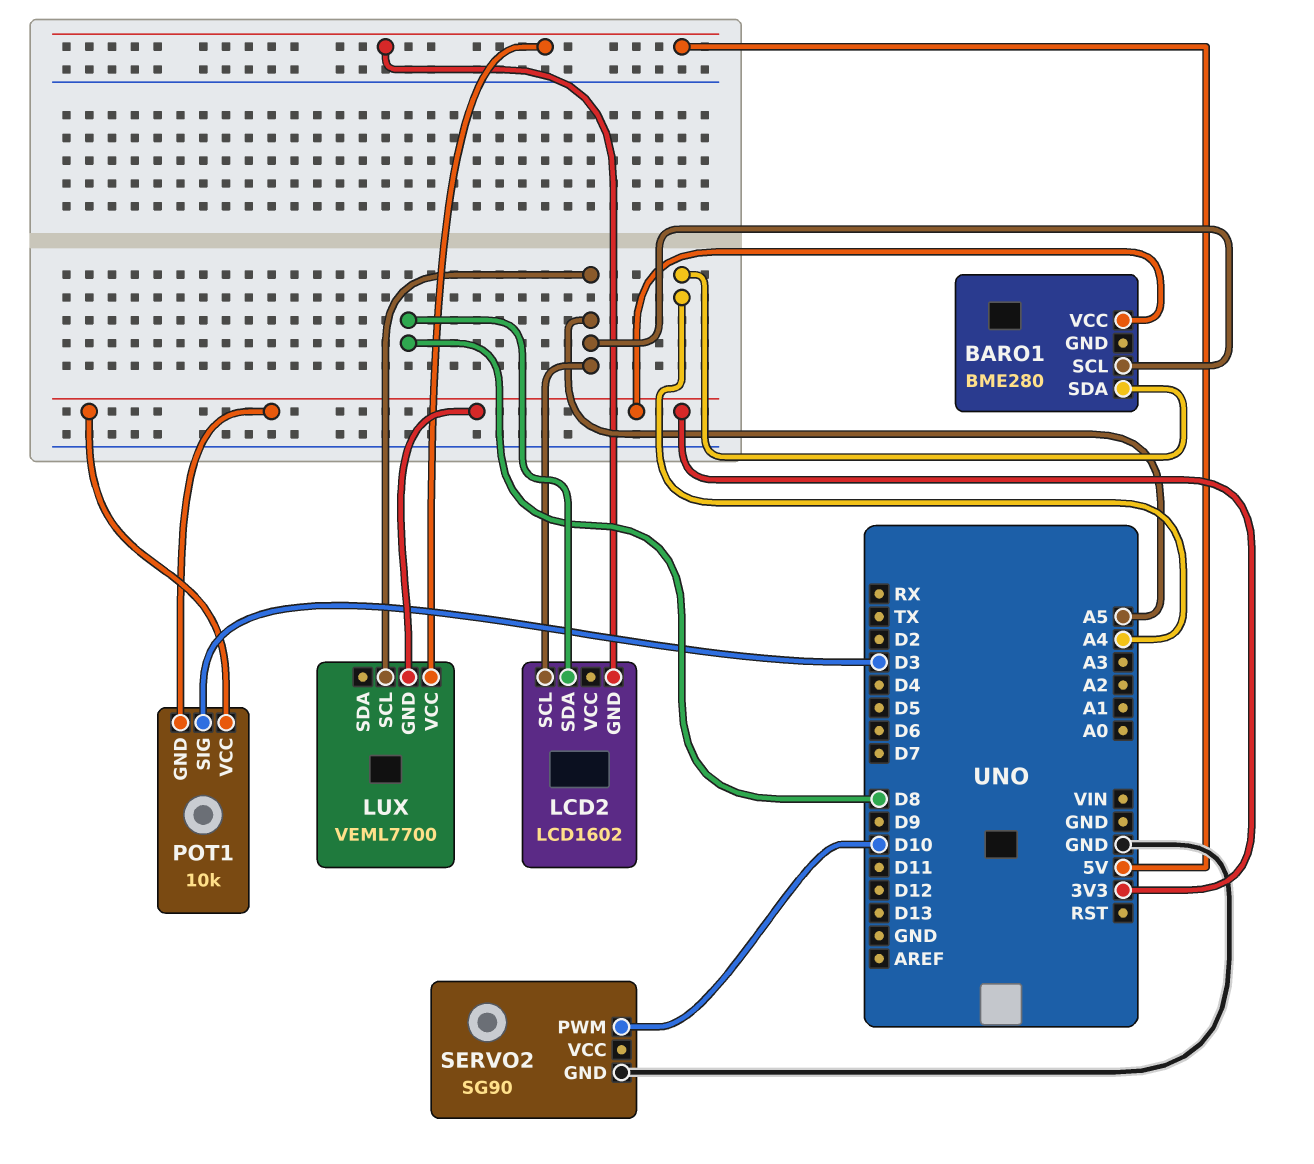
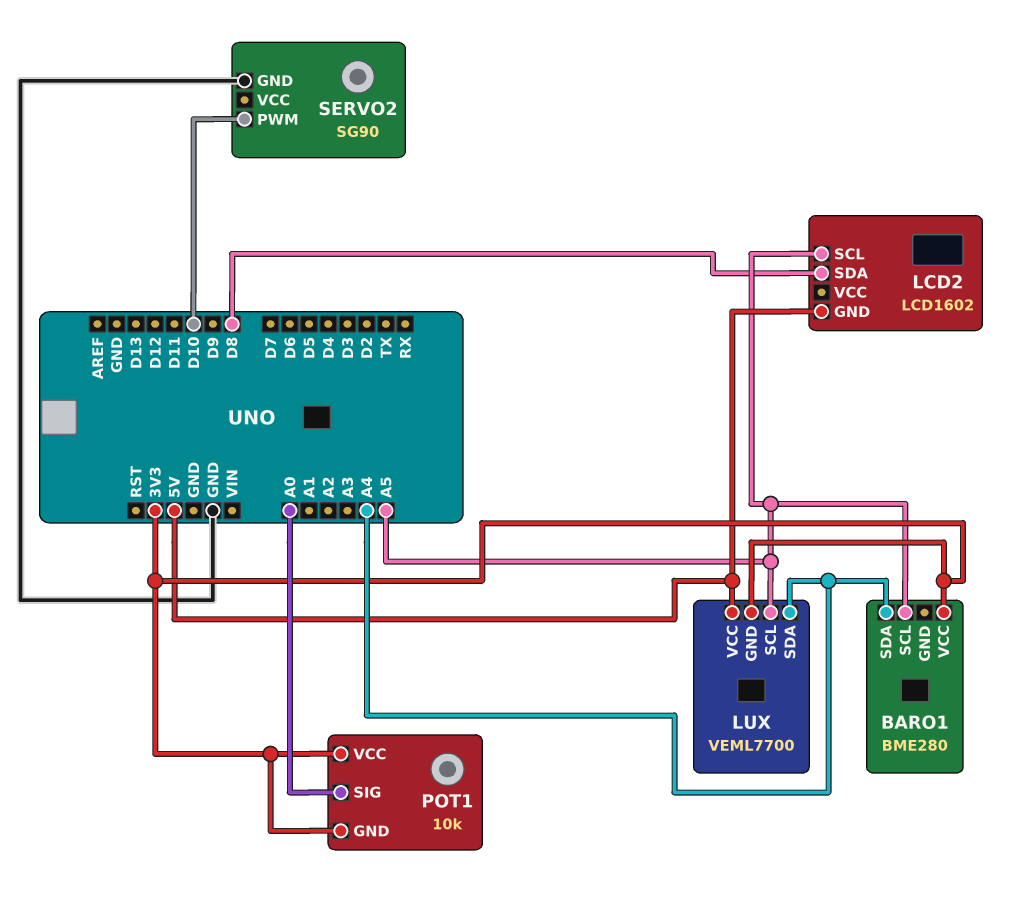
LUX pin SDA: none -> A4
POT1 pin SIG: D3 -> A0

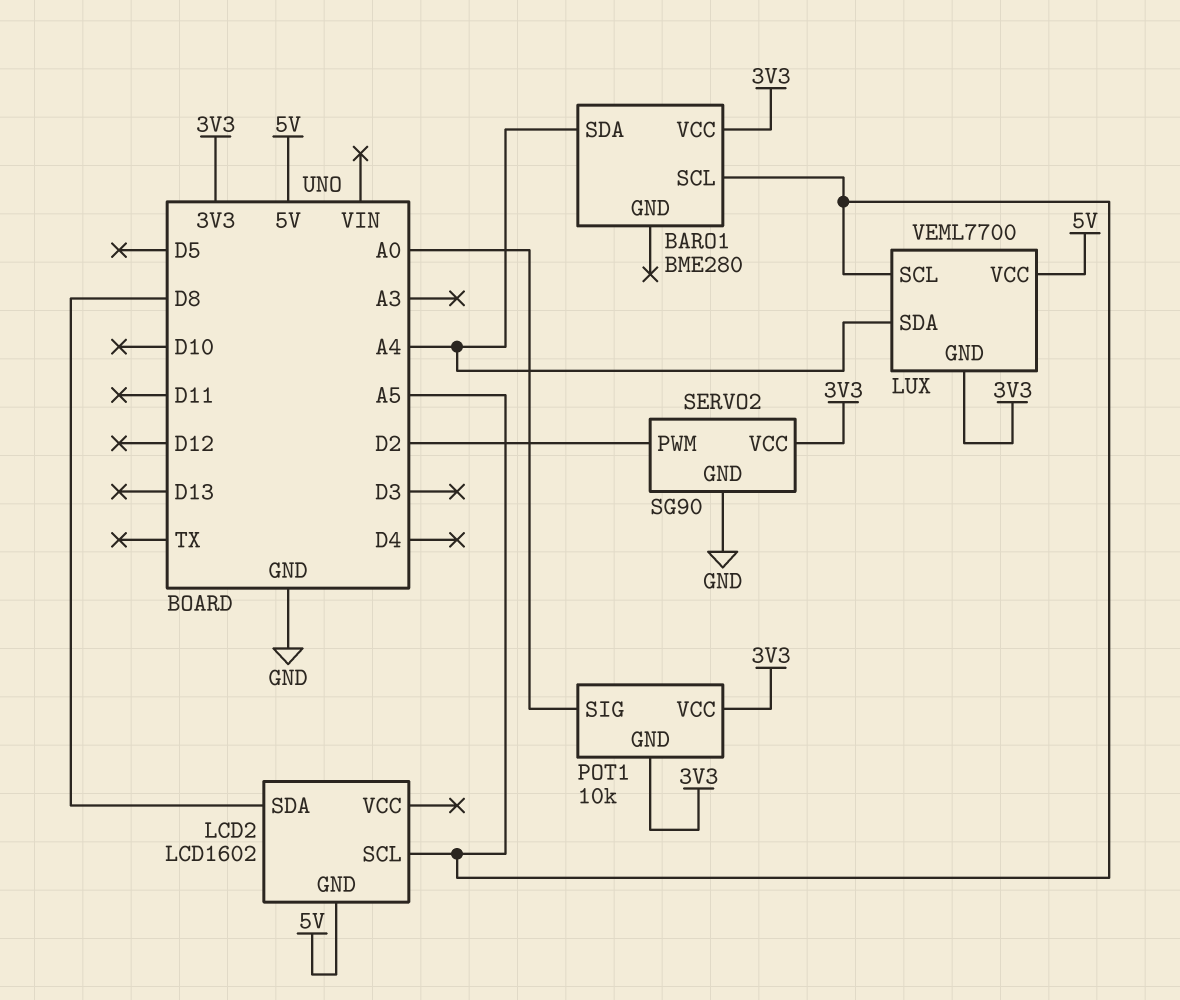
SERVO2 pin PWM: D10 -> D2
SERVO2 pin VCC: none -> 3V3

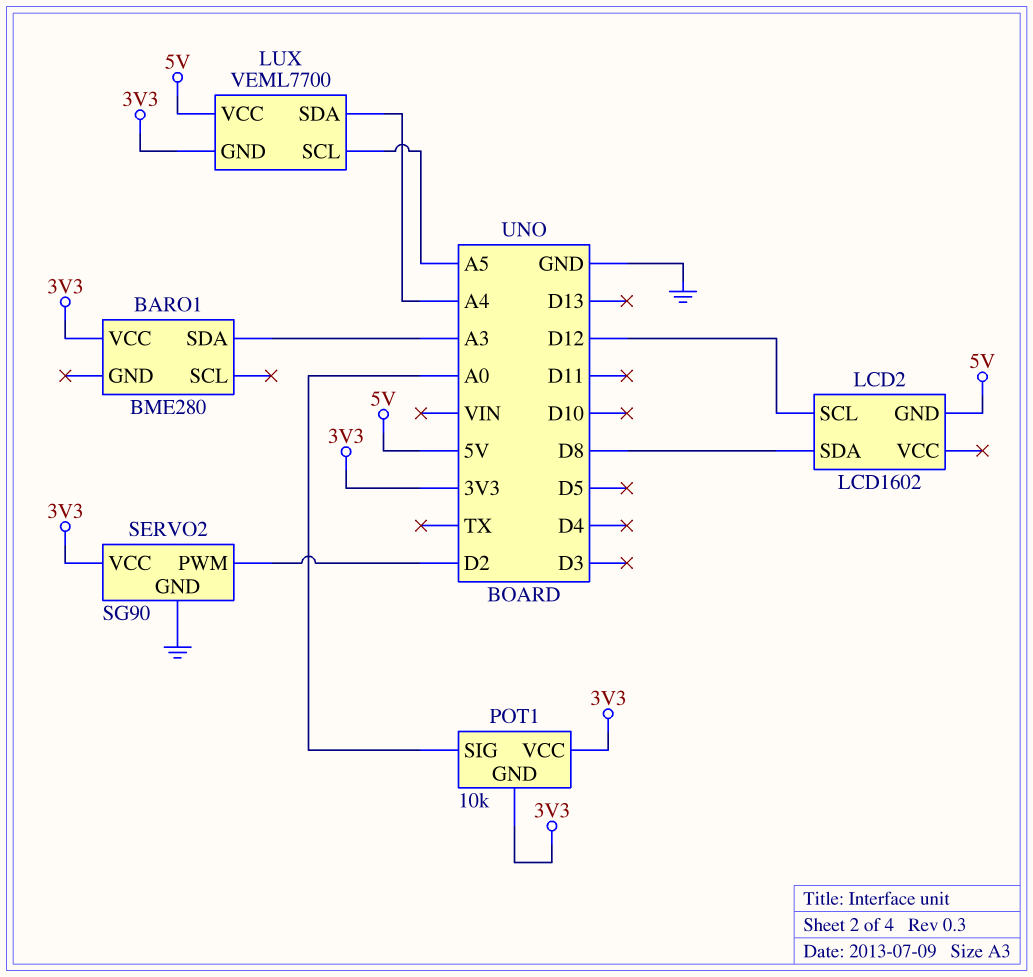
BARO1 pin SCL: A5 -> none
BARO1 pin SDA: A4 -> A3
LCD2 pin SCL: A5 -> D12

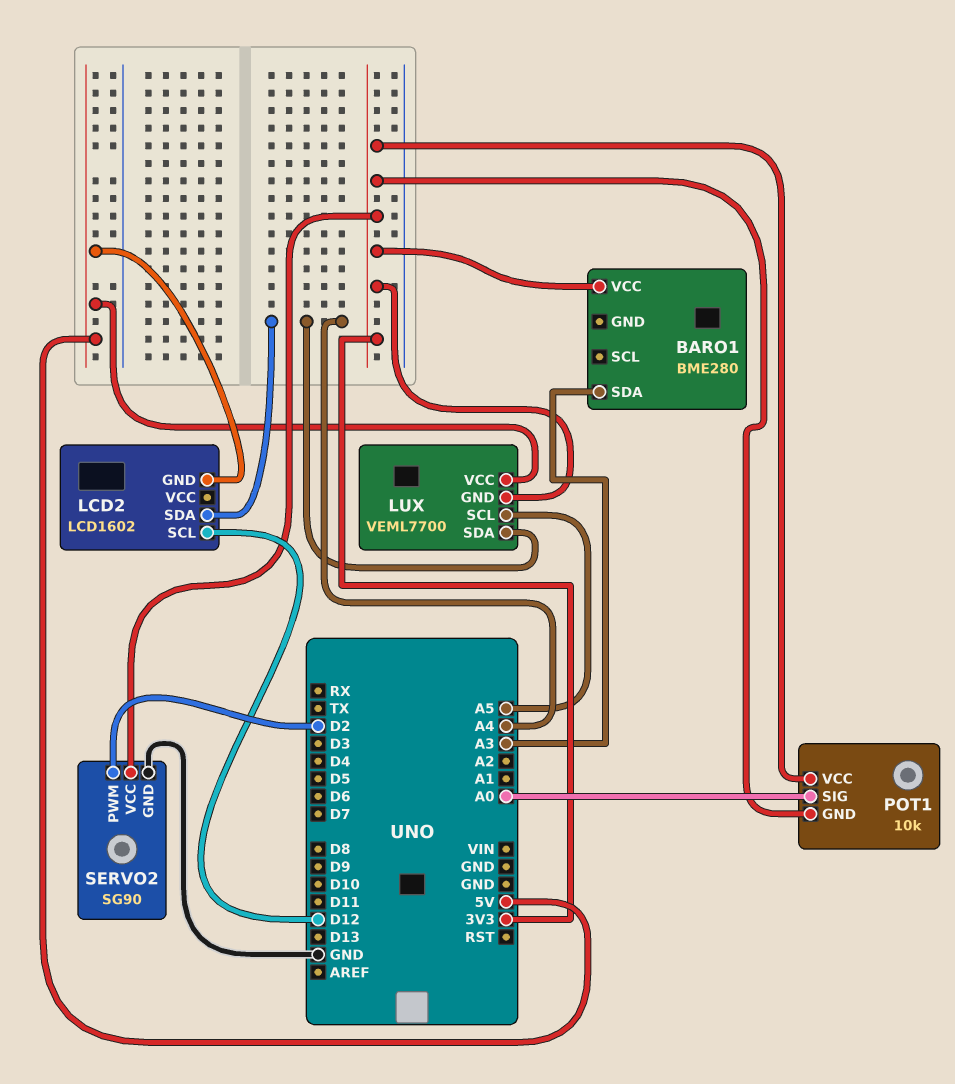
LCD2 pin SDA: D8 -> A4

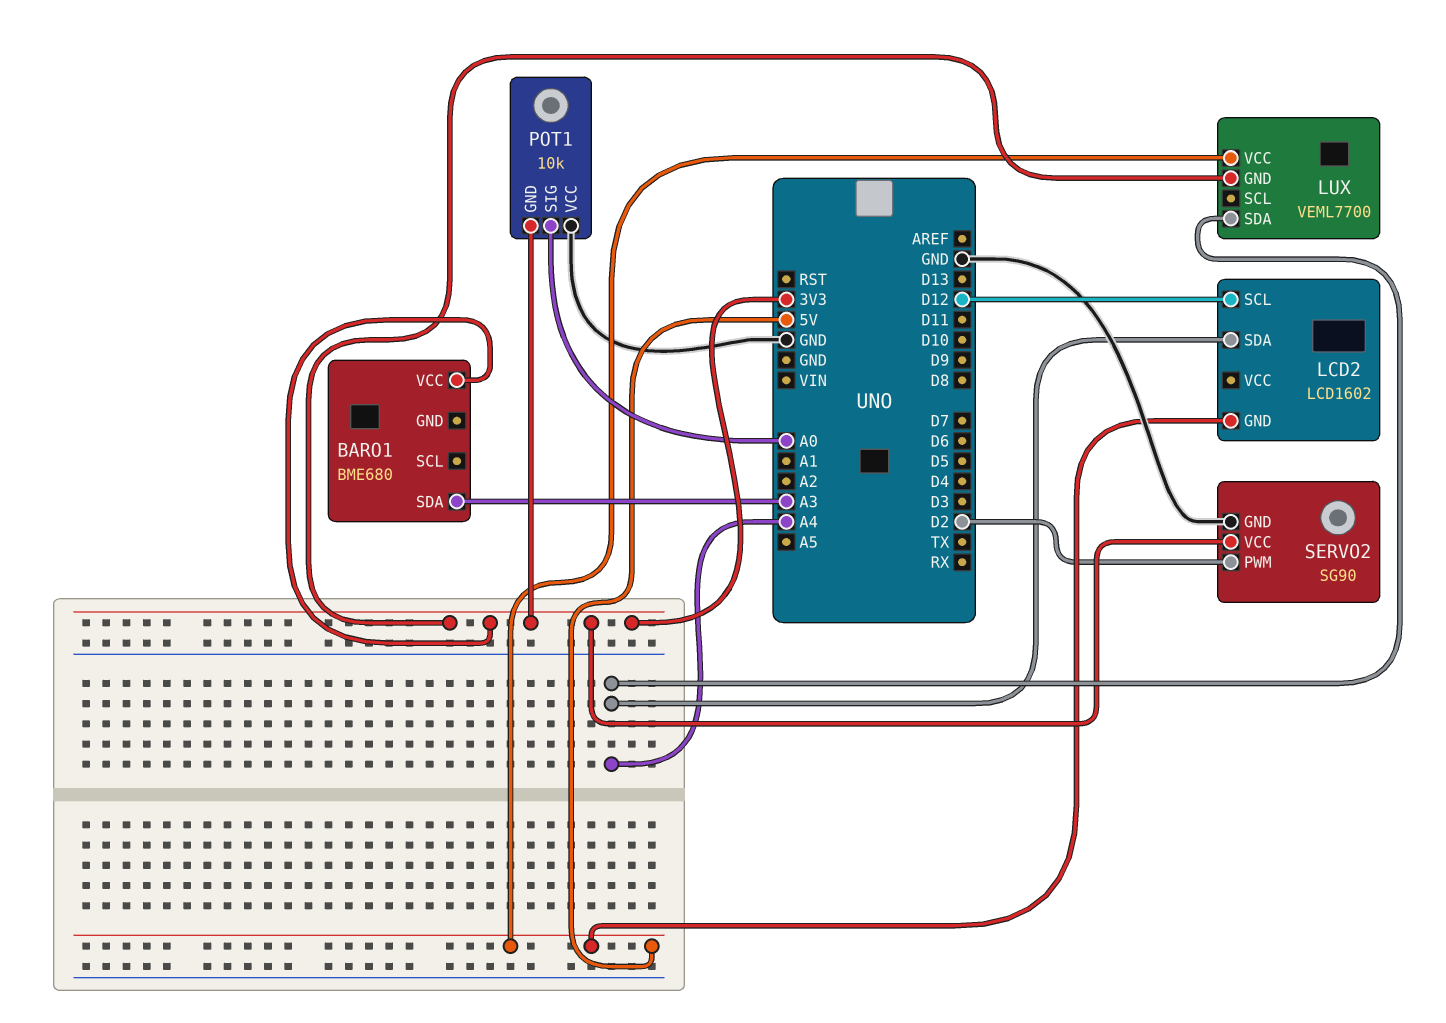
BARO1: BME280 -> BME680
LUX pin SCL: A5 -> none
POT1 pin VCC: 3V3 -> GND

